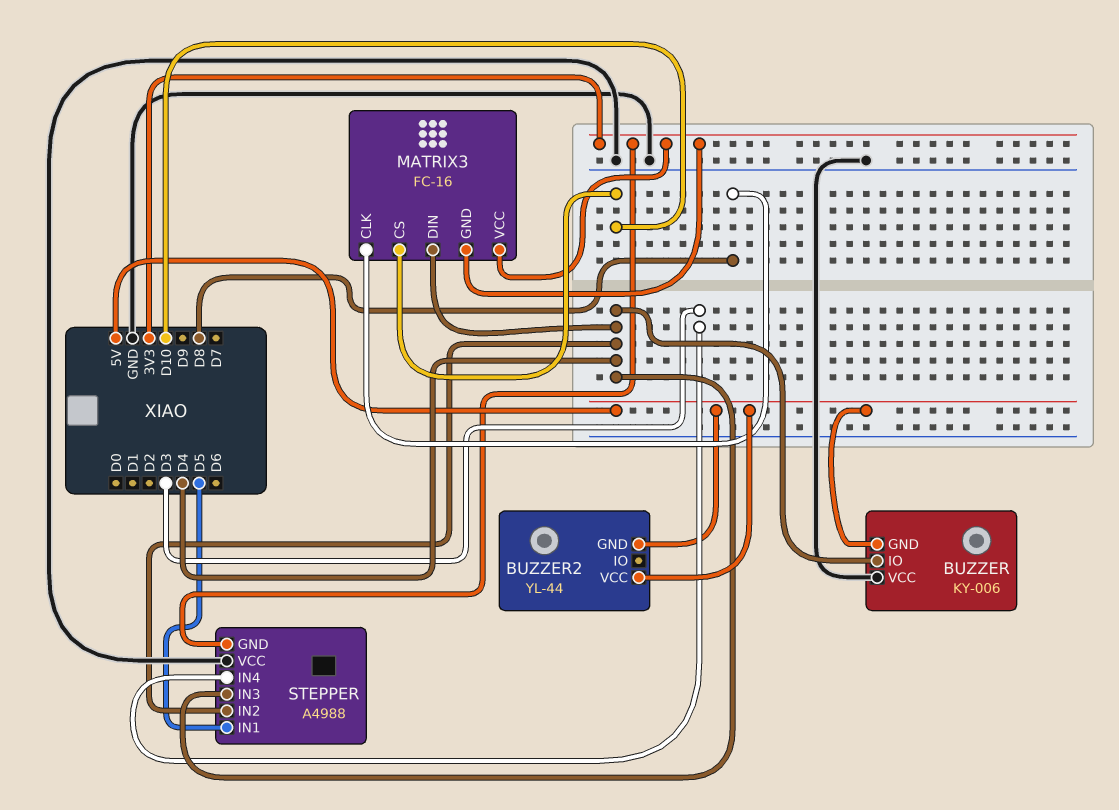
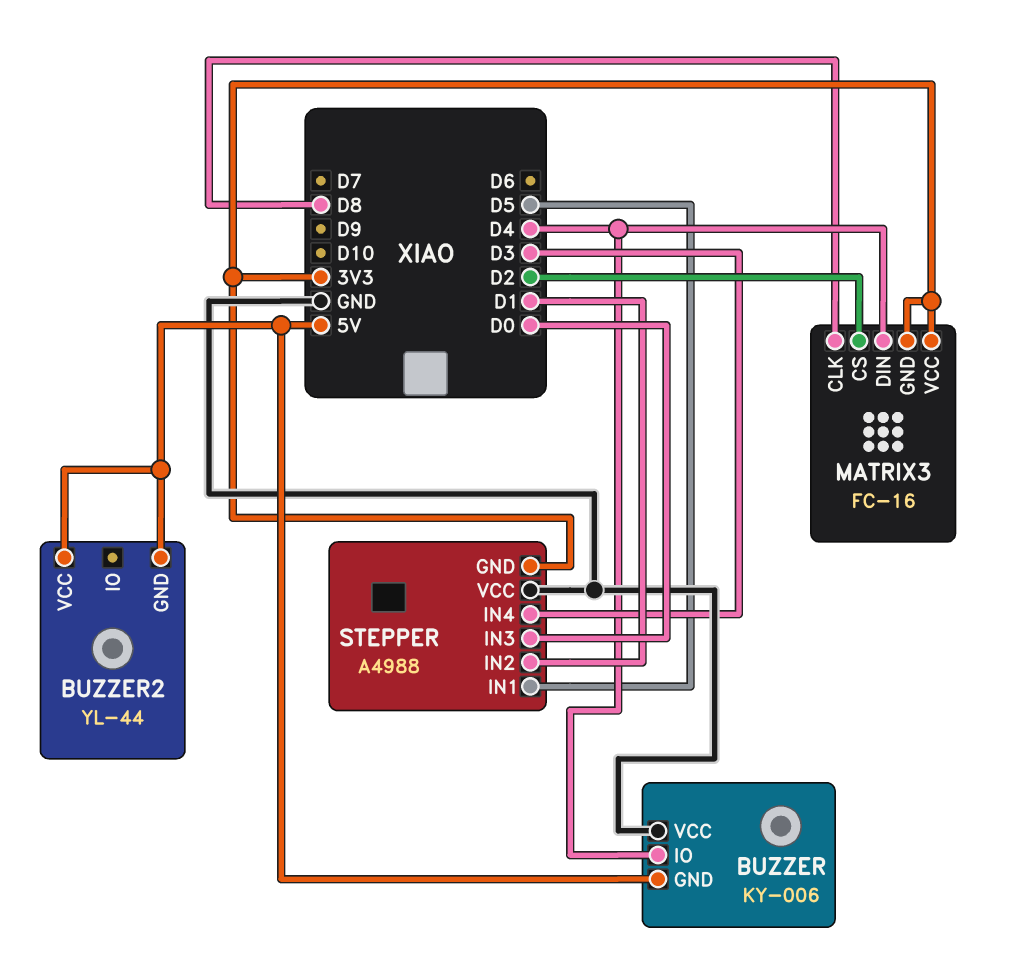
MATRIX3 pin CS: D10 -> D2
STEPPER pin IN2: D4 -> D1
STEPPER pin IN3: D4 -> D0

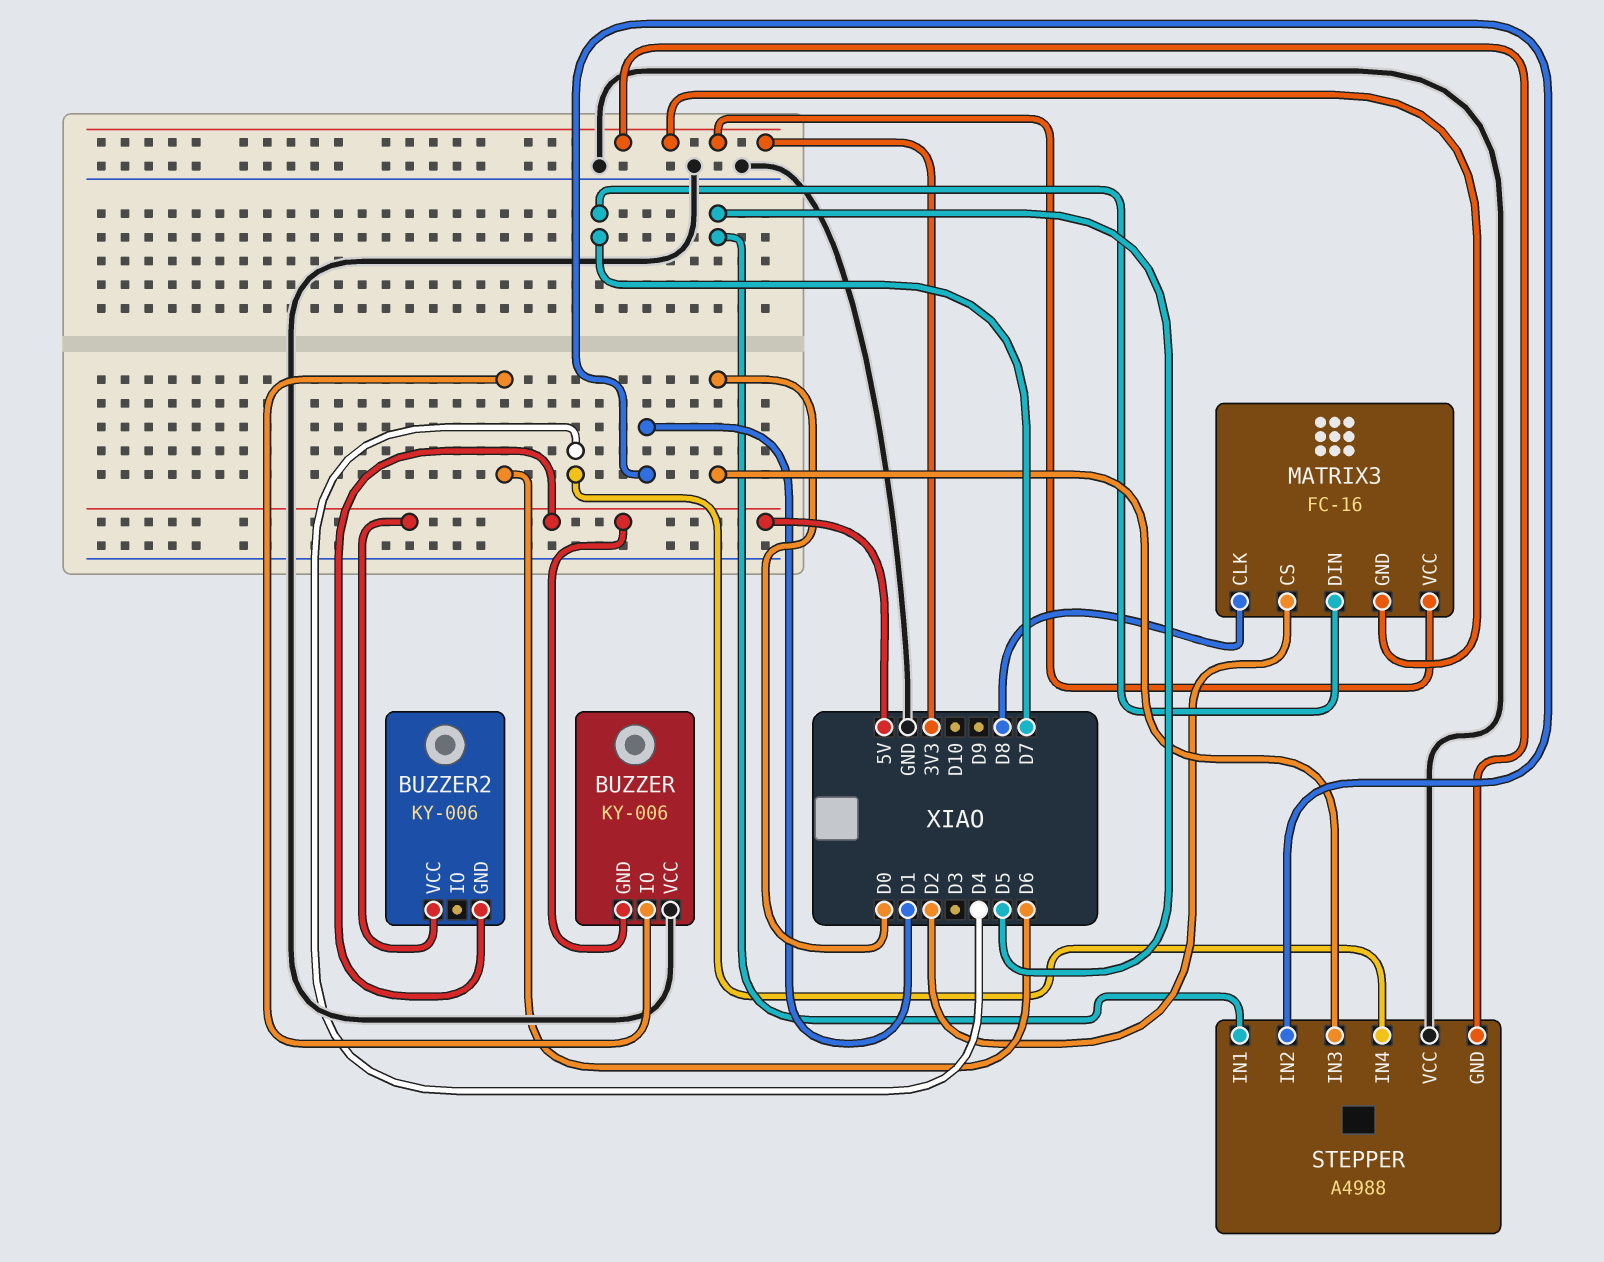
BUZZER pin IO: D4 -> D6
BUZZER2: YL-44 -> KY-006
MATRIX3 pin DIN: D4 -> D7
STEPPER pin IN4: D3 -> D4

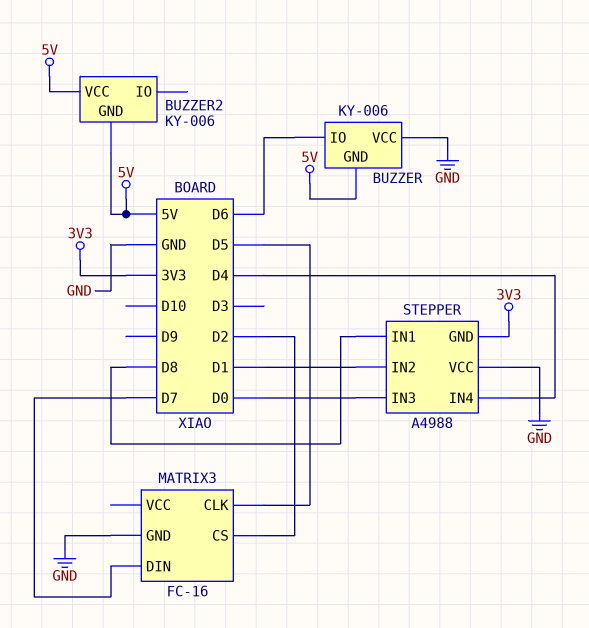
MATRIX3 pin CLK: D8 -> D5
MATRIX3 pin GND: 3V3 -> GND
MATRIX3 pin VCC: 3V3 -> none
STEPPER pin IN1: D5 -> D8

